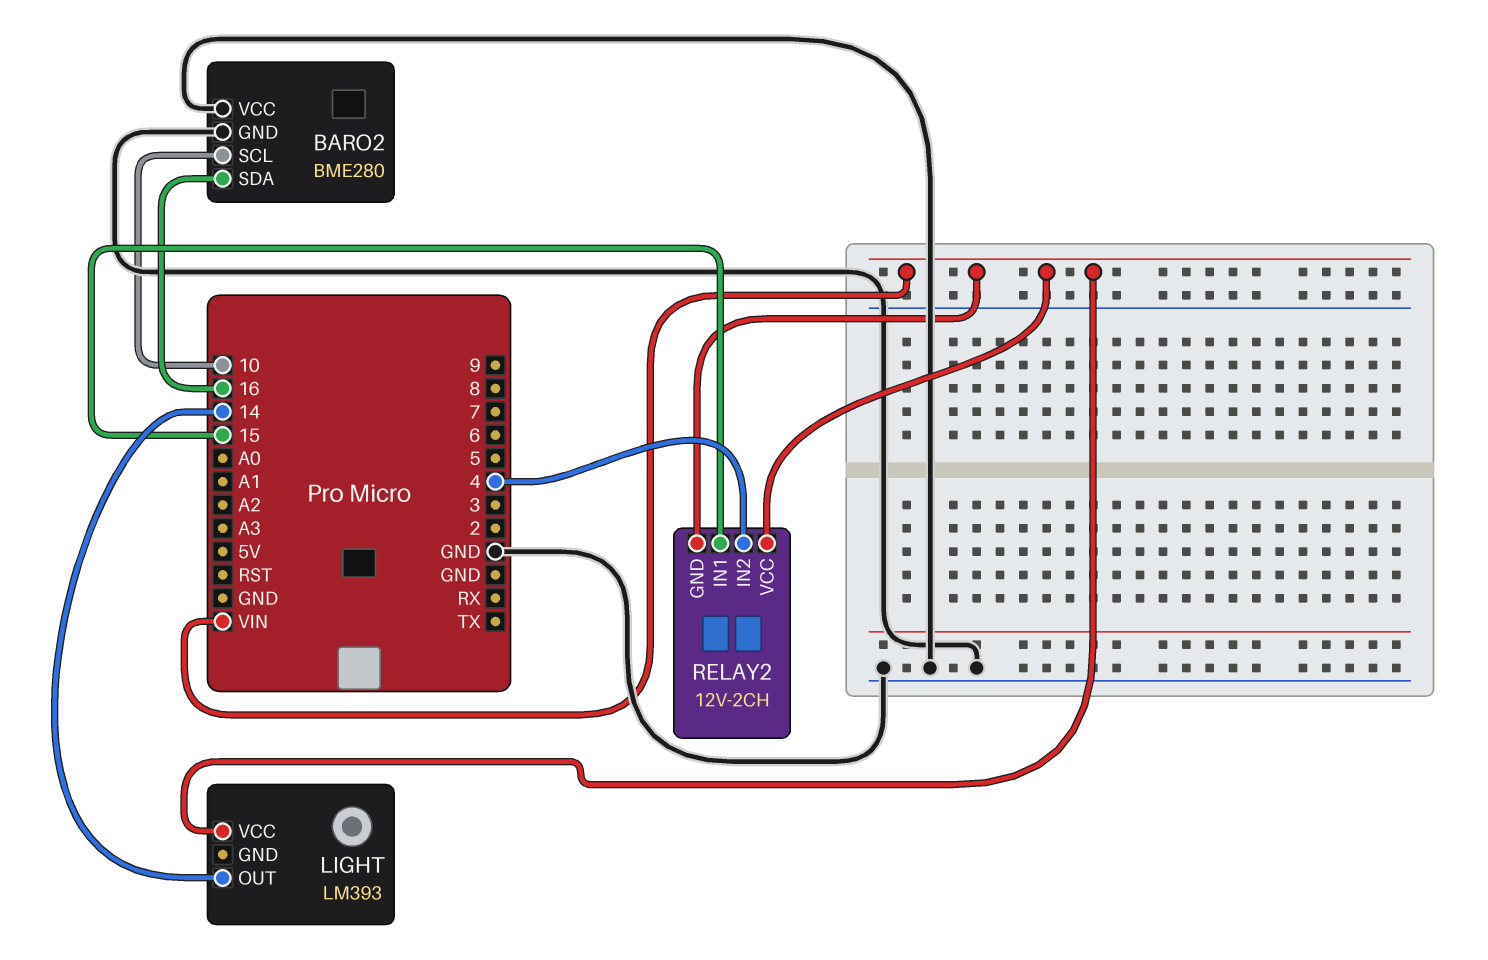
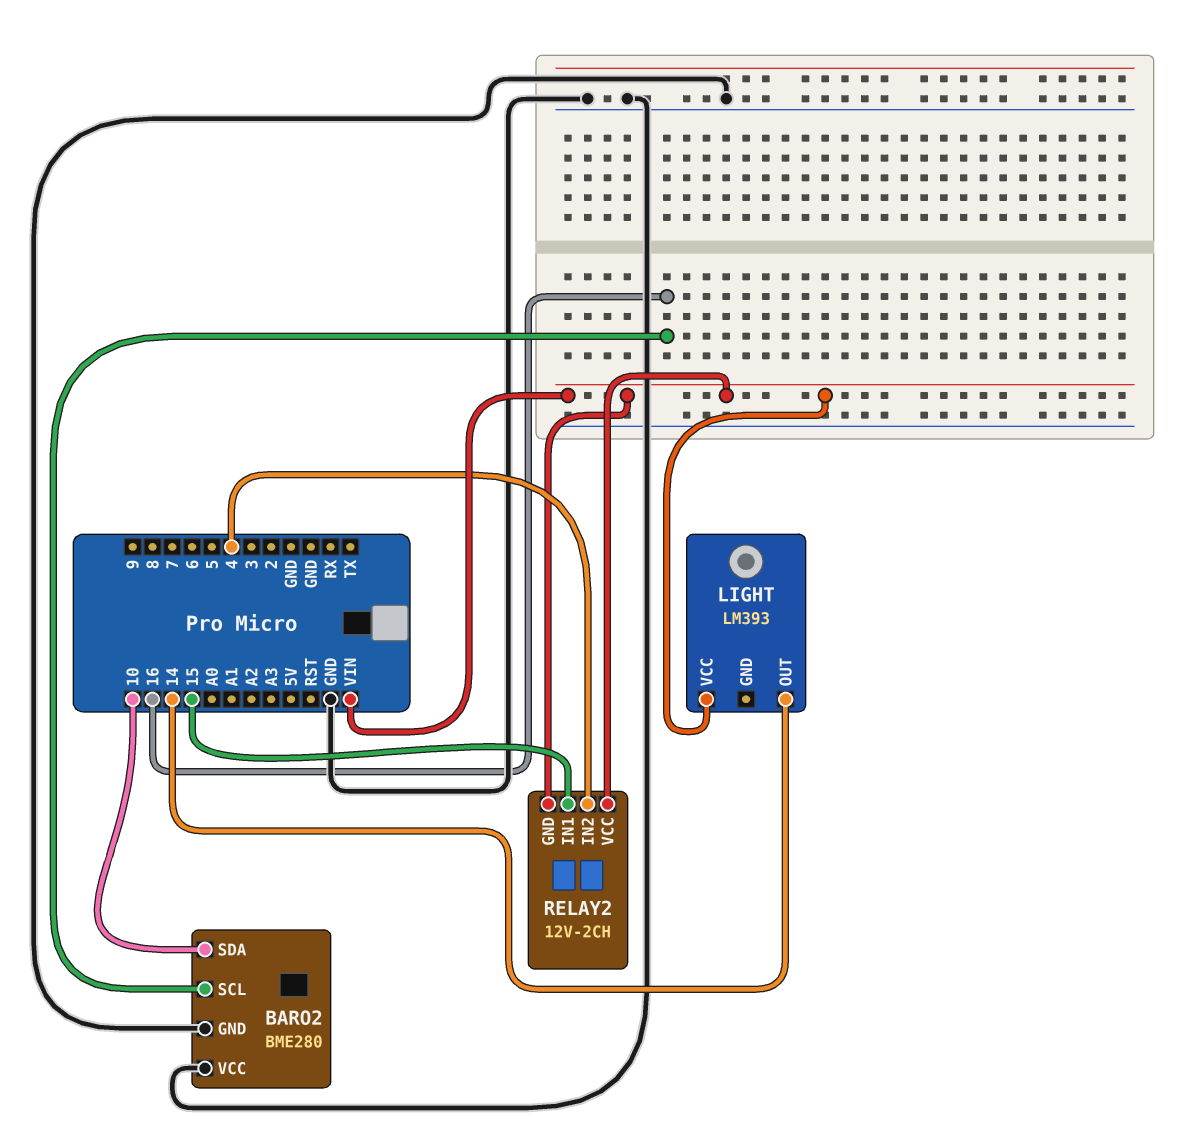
BARO2 pin SCL: 10 -> 16
BARO2 pin SDA: 16 -> 10

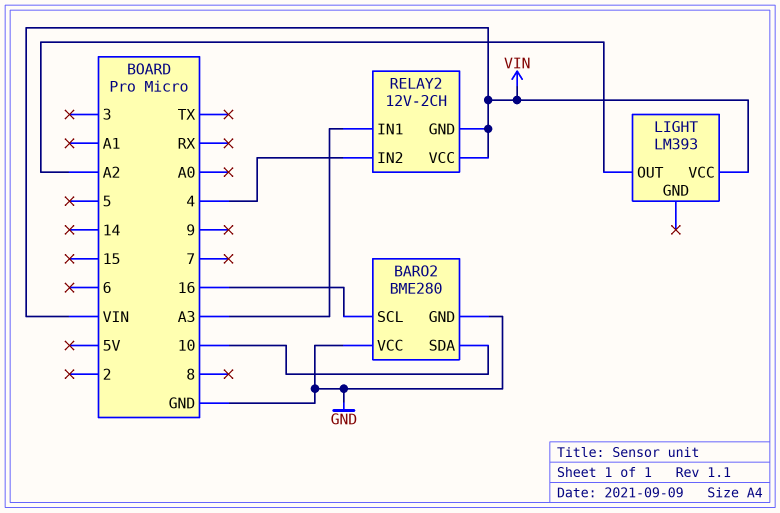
LIGHT pin OUT: 14 -> A2
RELAY2 pin IN1: 15 -> A3

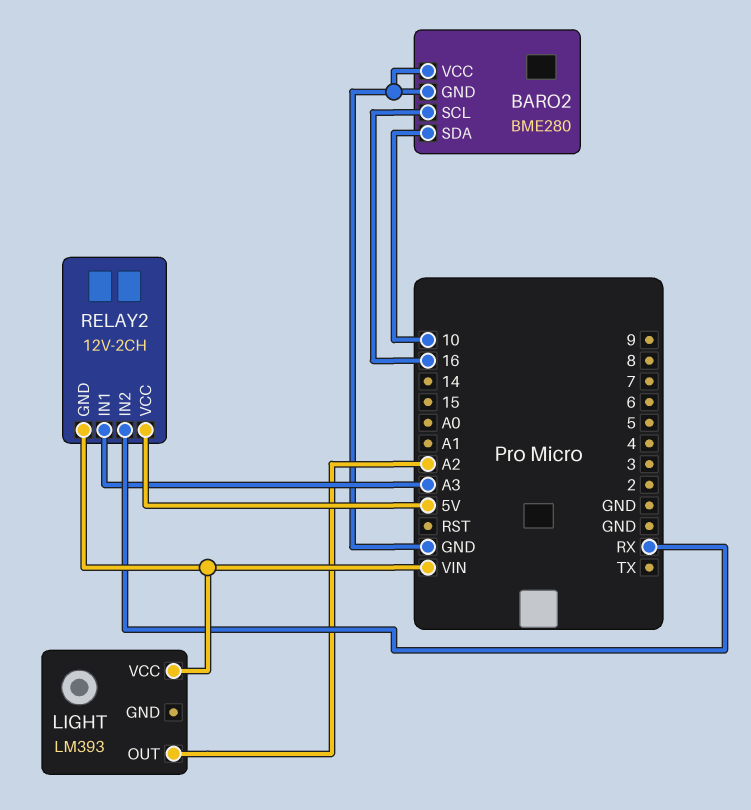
RELAY2 pin IN2: 4 -> RX
RELAY2 pin VCC: VIN -> 5V

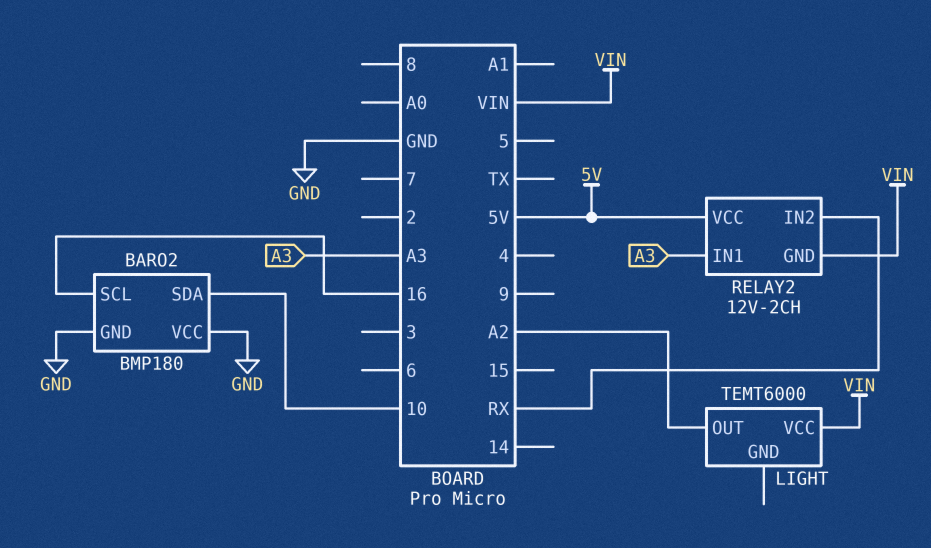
BARO2: BME280 -> BMP180
LIGHT: LM393 -> TEMT6000

